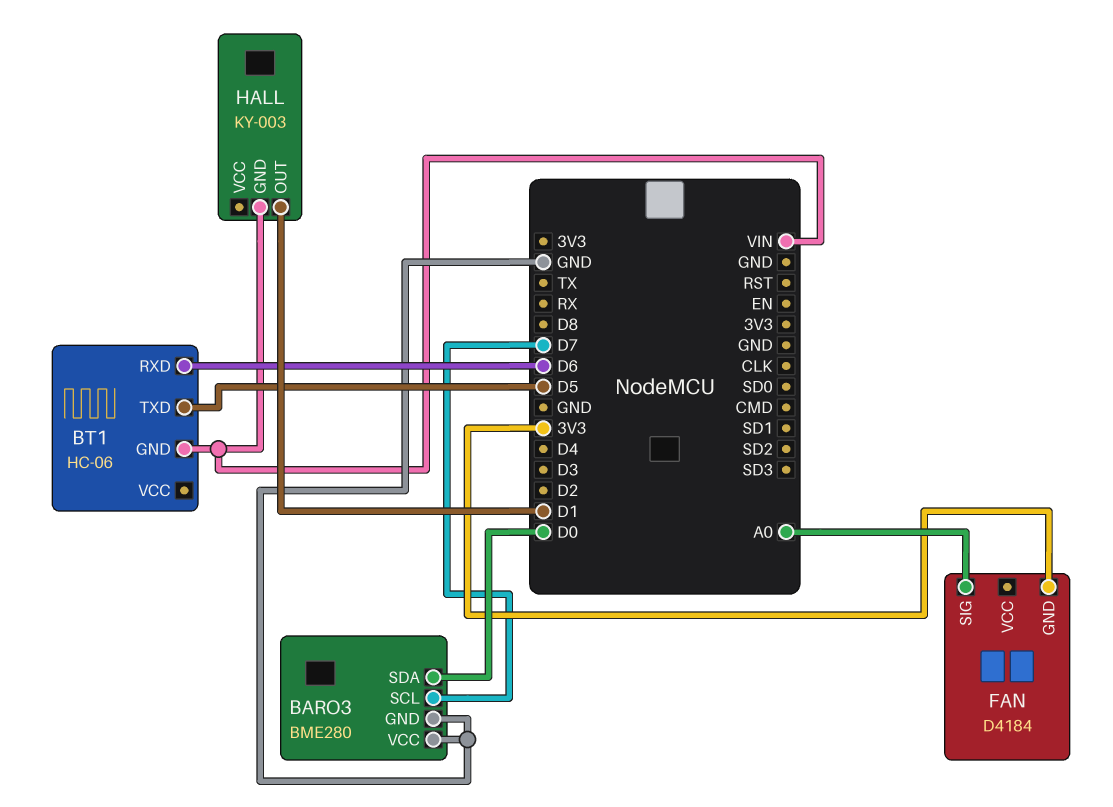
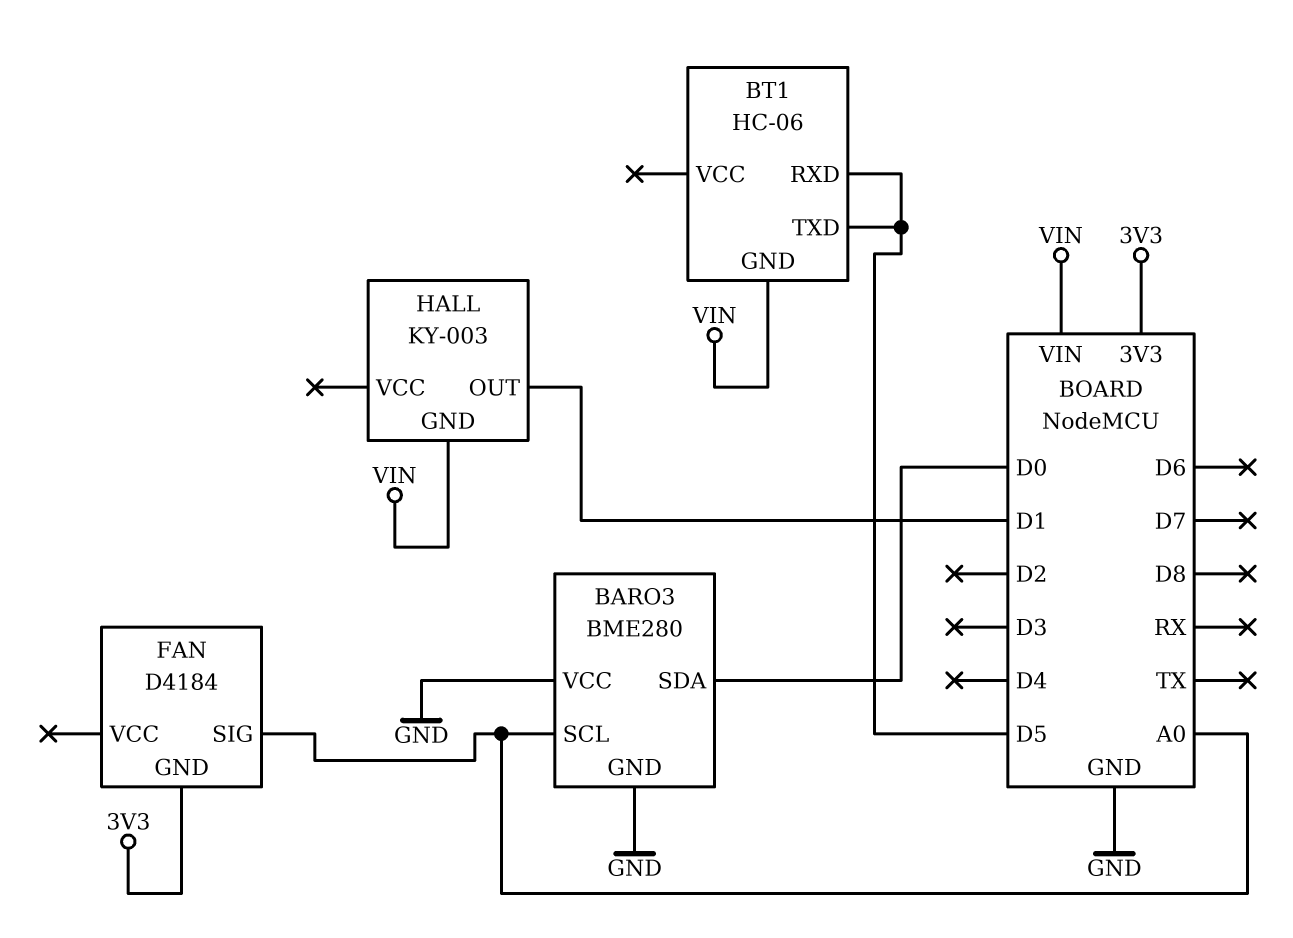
BARO3 pin SCL: D7 -> A0
BT1 pin RXD: D6 -> D5

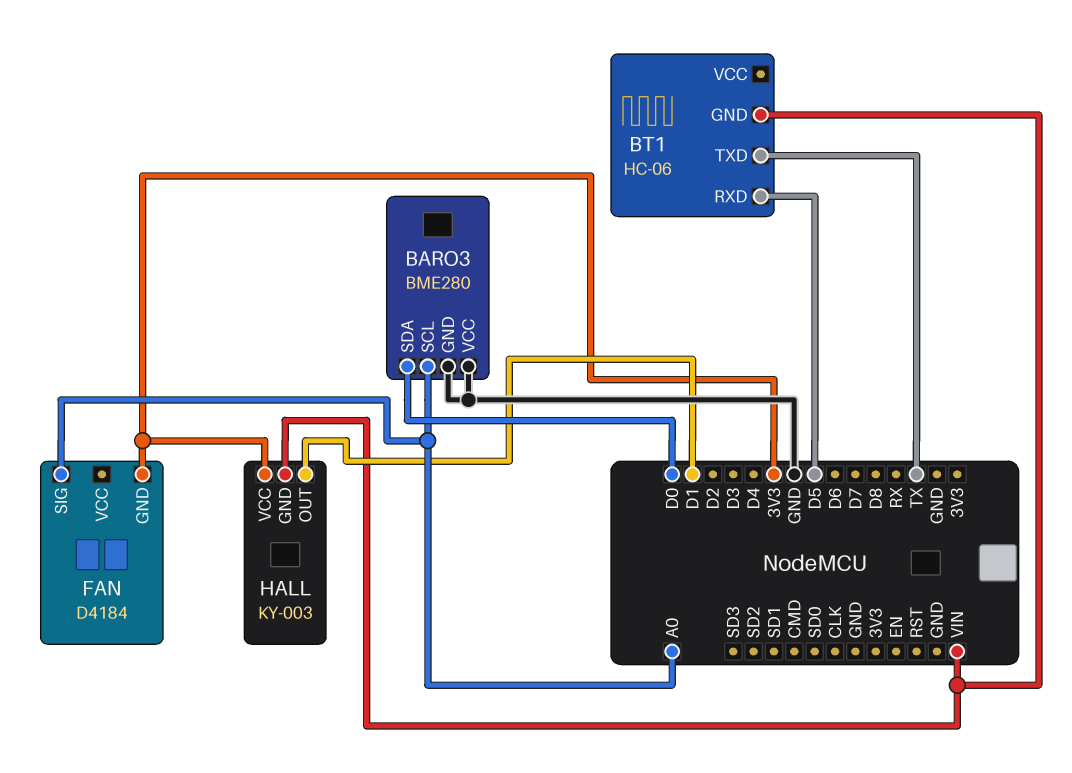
BT1 pin TXD: D5 -> TX
HALL pin VCC: none -> 3V3

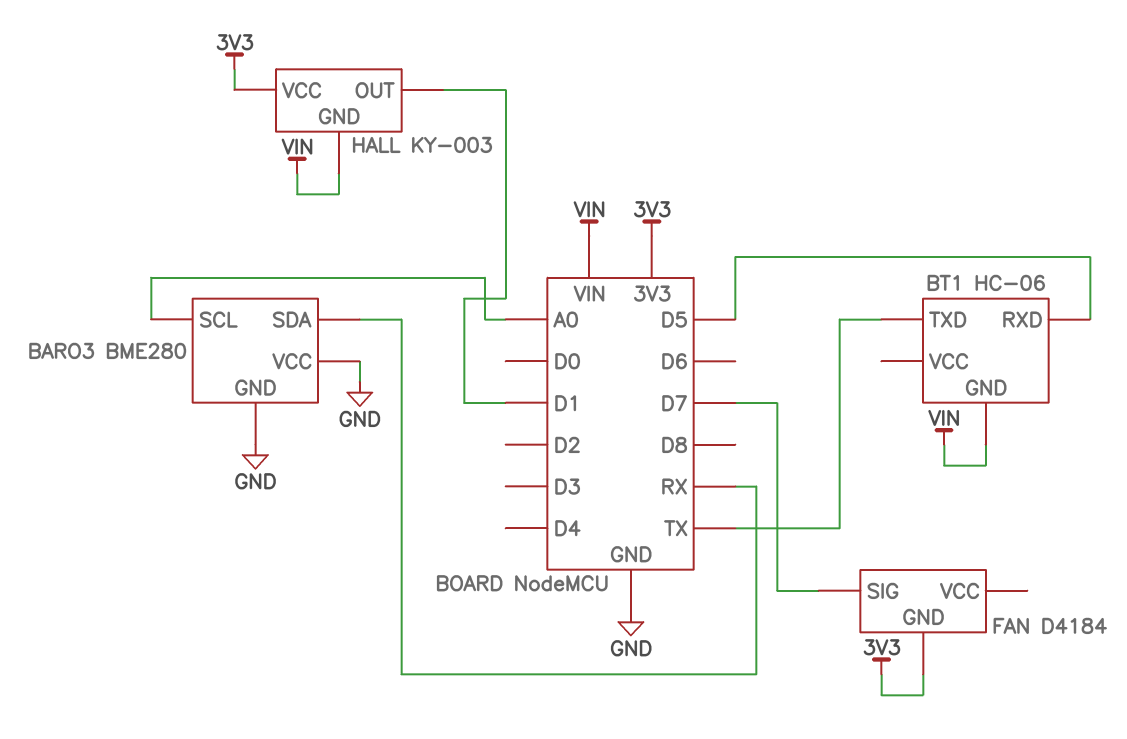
BARO3 pin SDA: D0 -> RX
FAN pin SIG: A0 -> D7

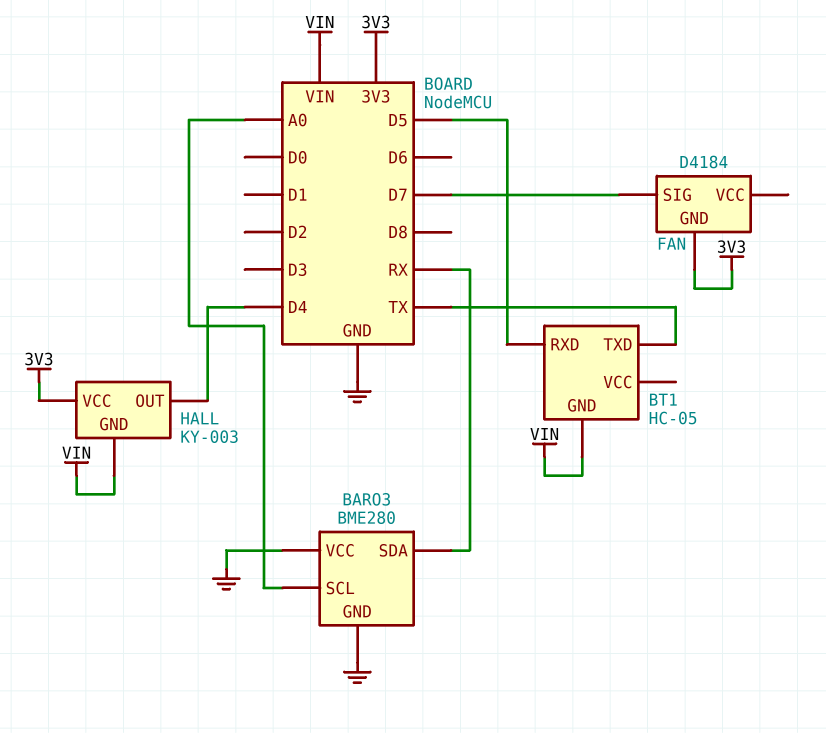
BT1: HC-06 -> HC-05
HALL pin OUT: D1 -> D4

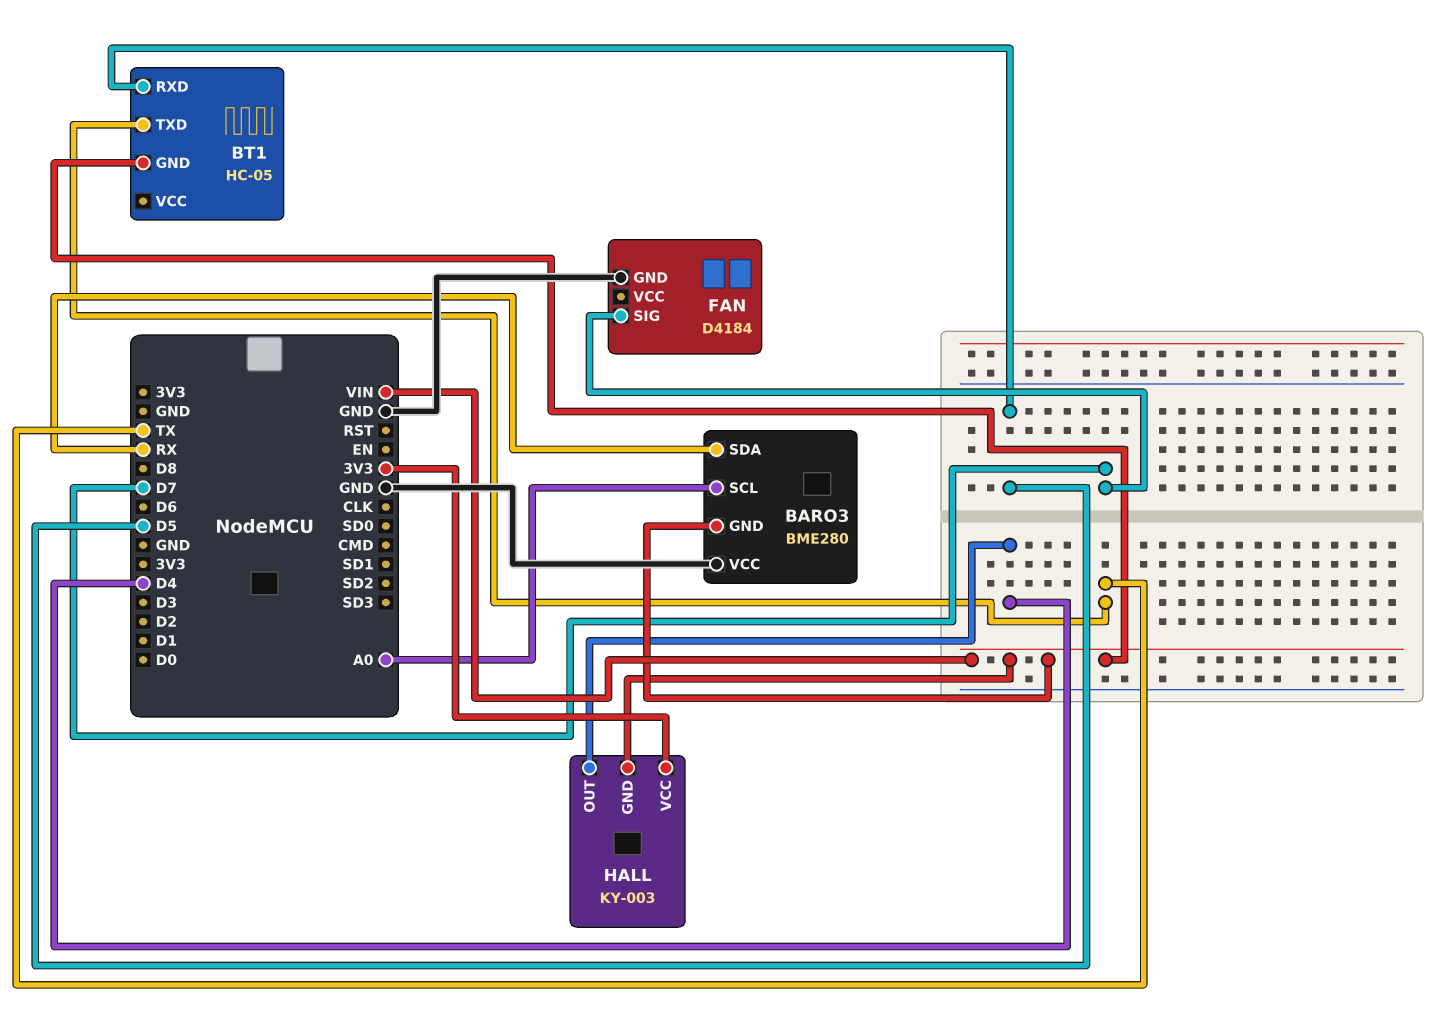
BARO3 pin GND: GND -> VIN
FAN pin GND: 3V3 -> GND

